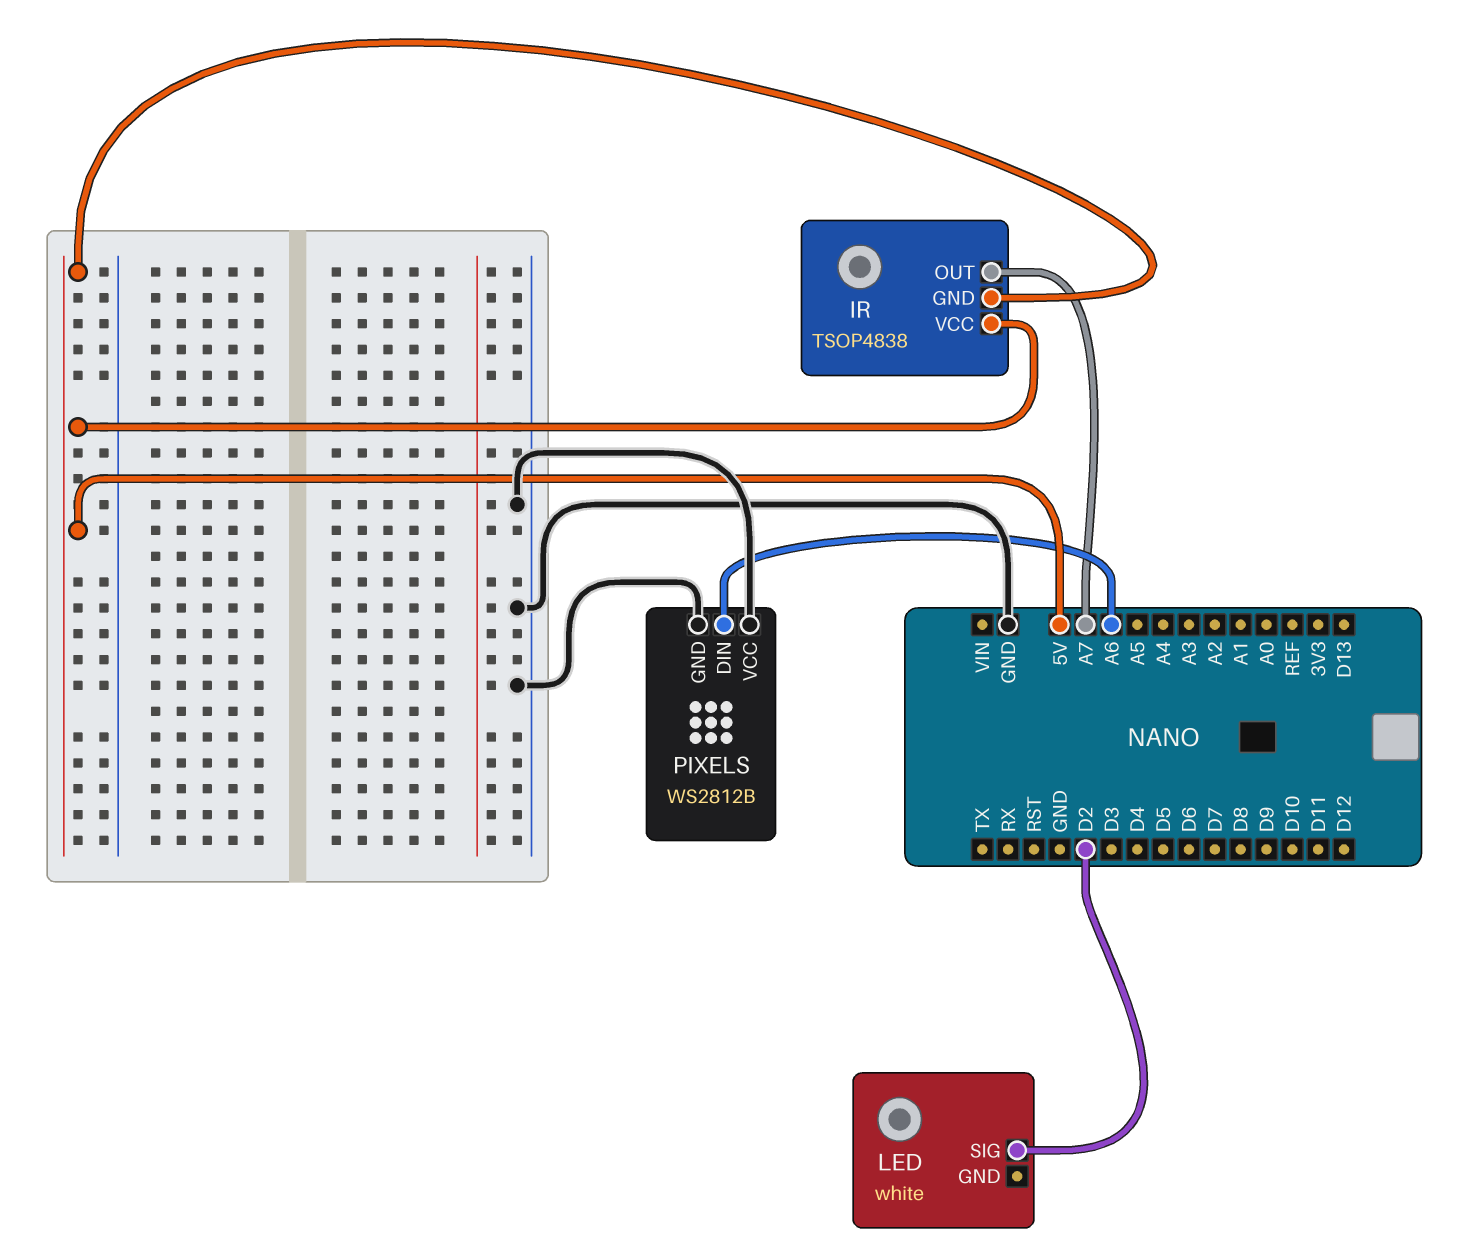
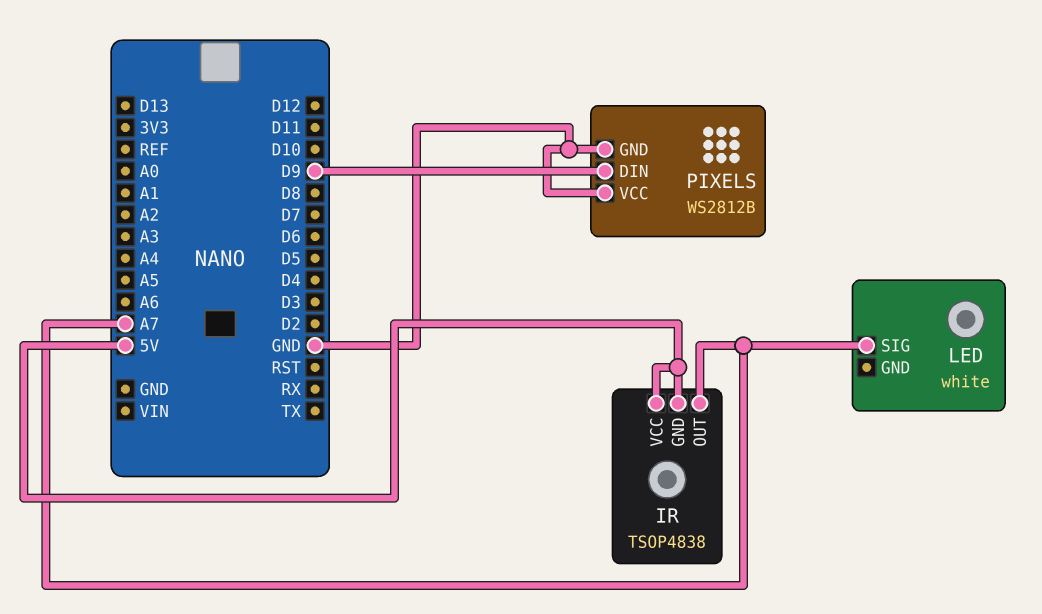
LED pin SIG: D2 -> A7
PIXELS pin DIN: A6 -> D9

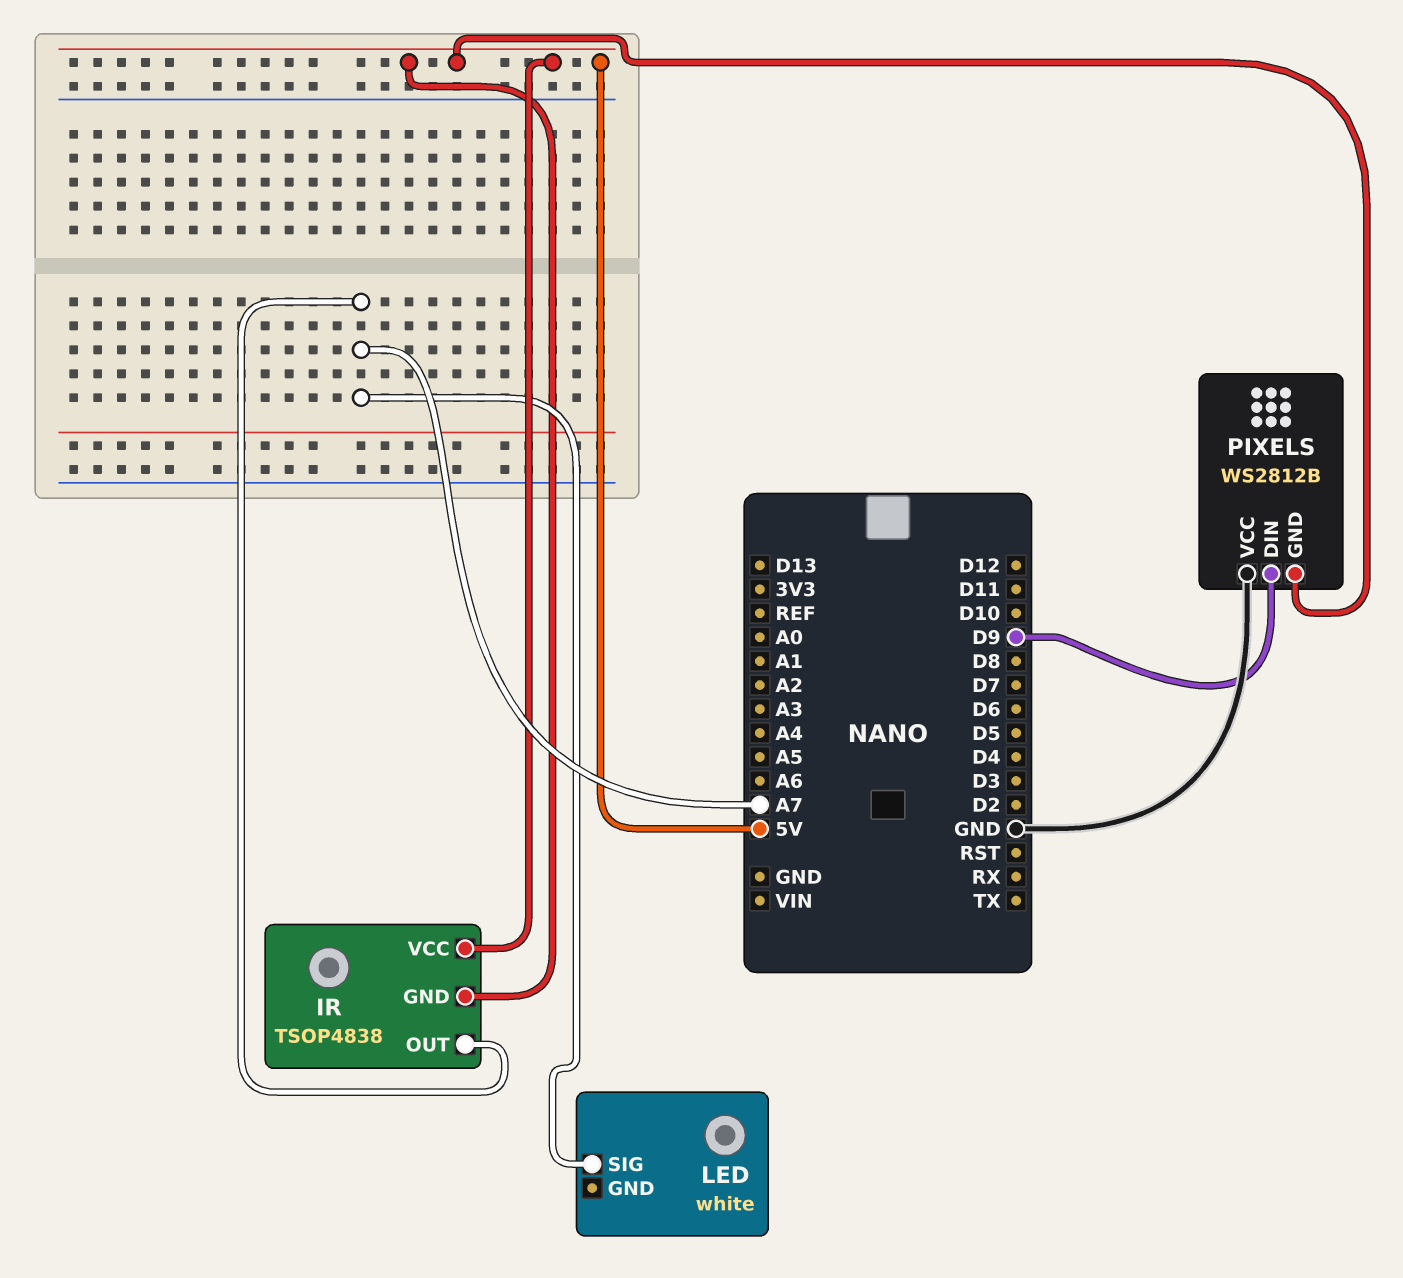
PIXELS pin GND: GND -> 5V

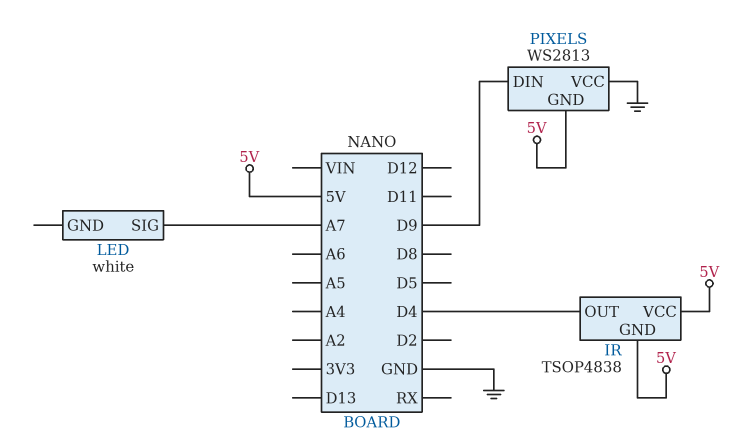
IR pin OUT: A7 -> D4
PIXELS: WS2812B -> WS2813

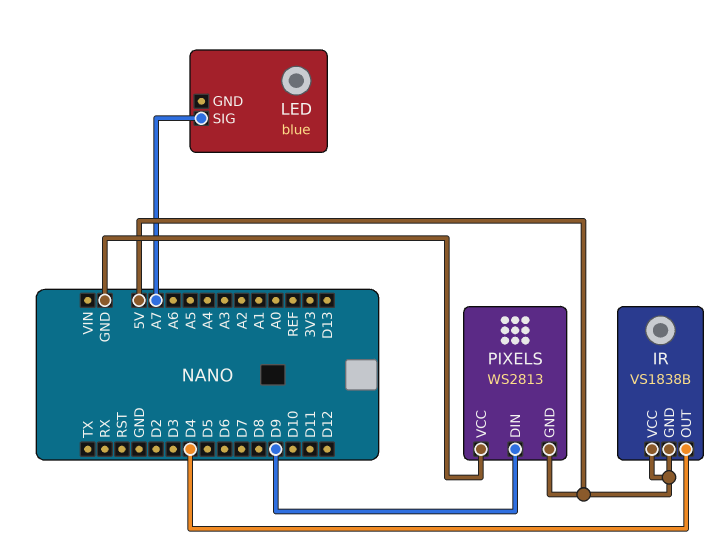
IR: TSOP4838 -> VS1838B
LED: white -> blue

